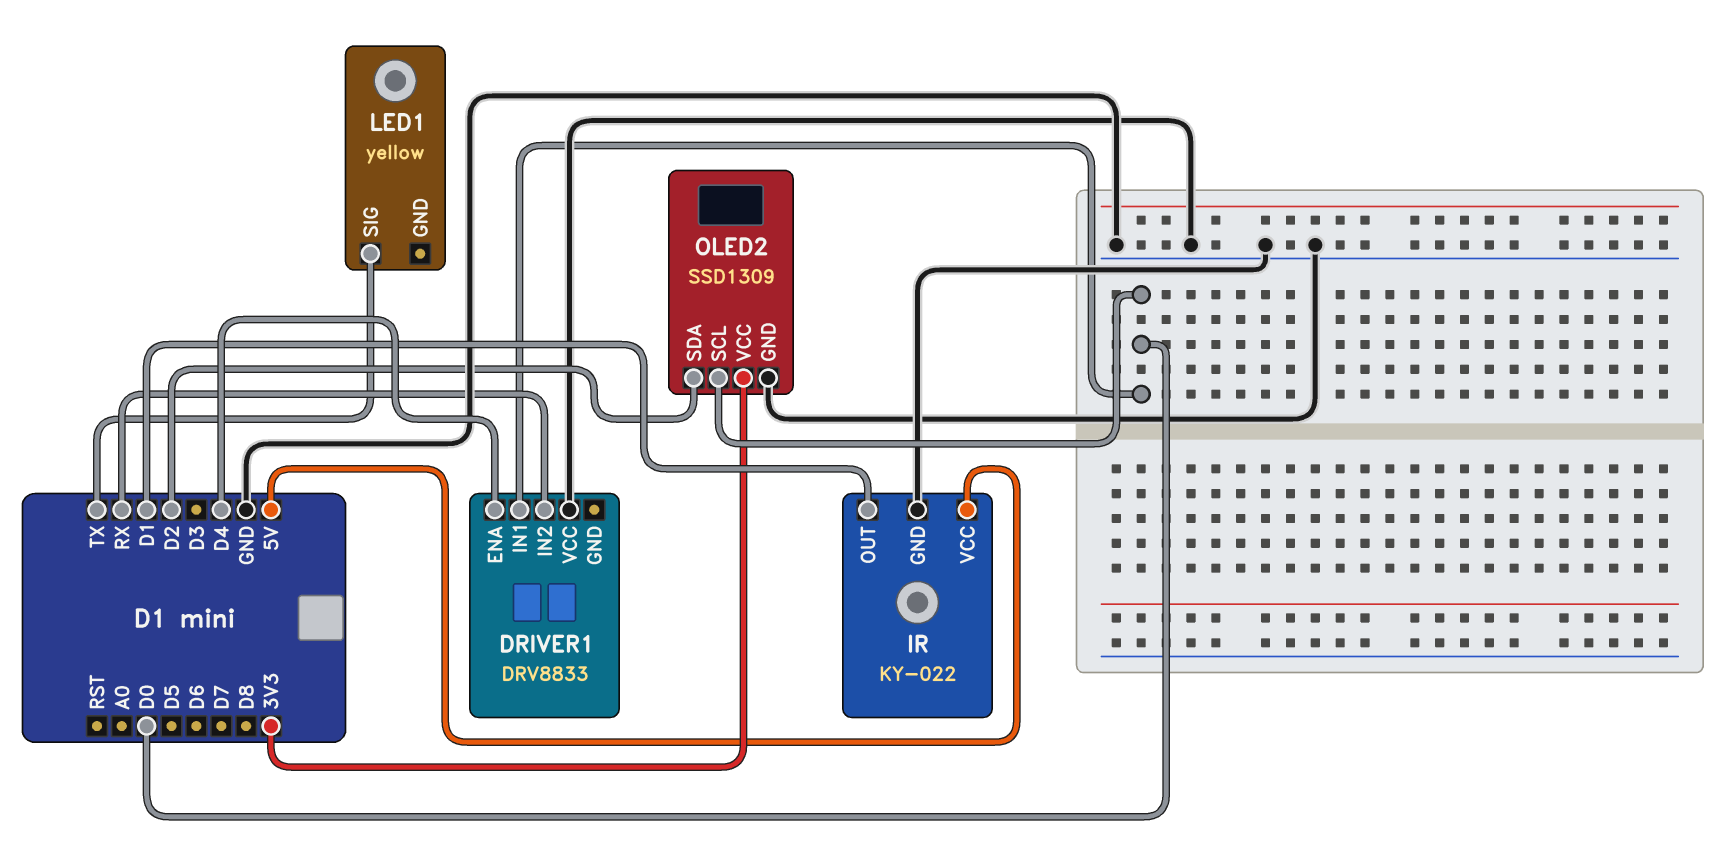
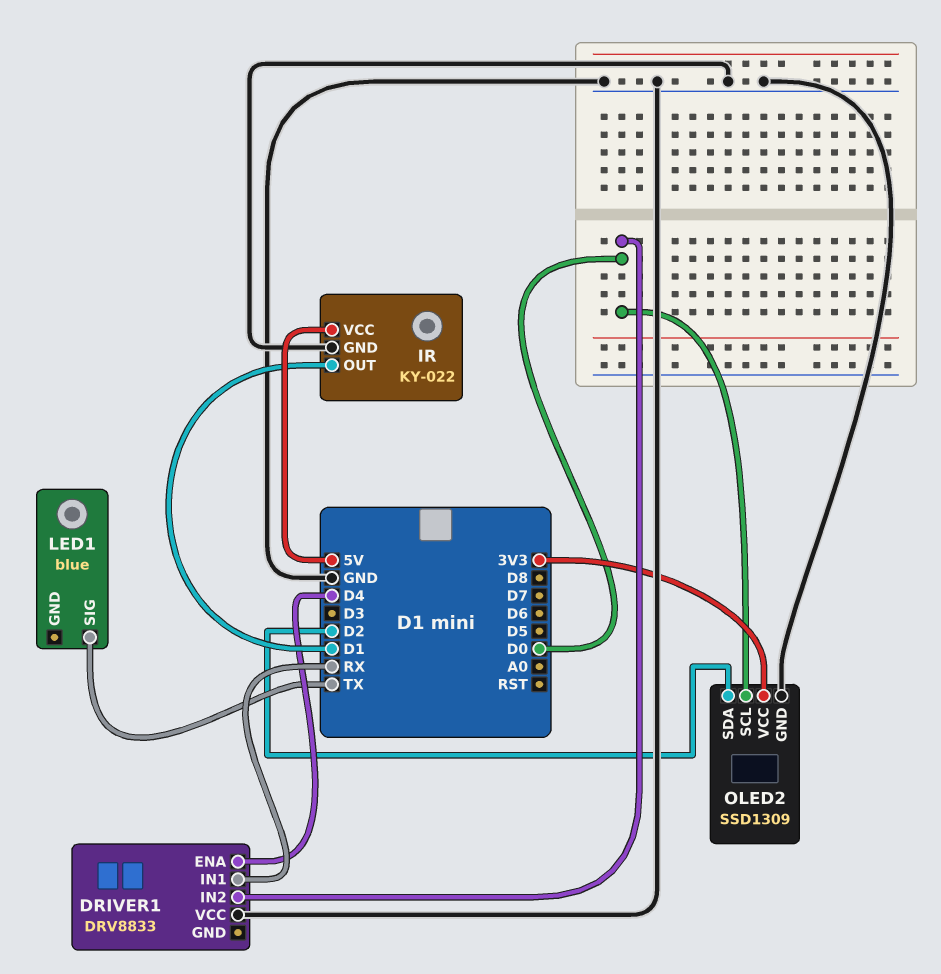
DRIVER1 pin IN1: D0 -> RX
DRIVER1 pin IN2: RX -> D0
LED1: yellow -> blue

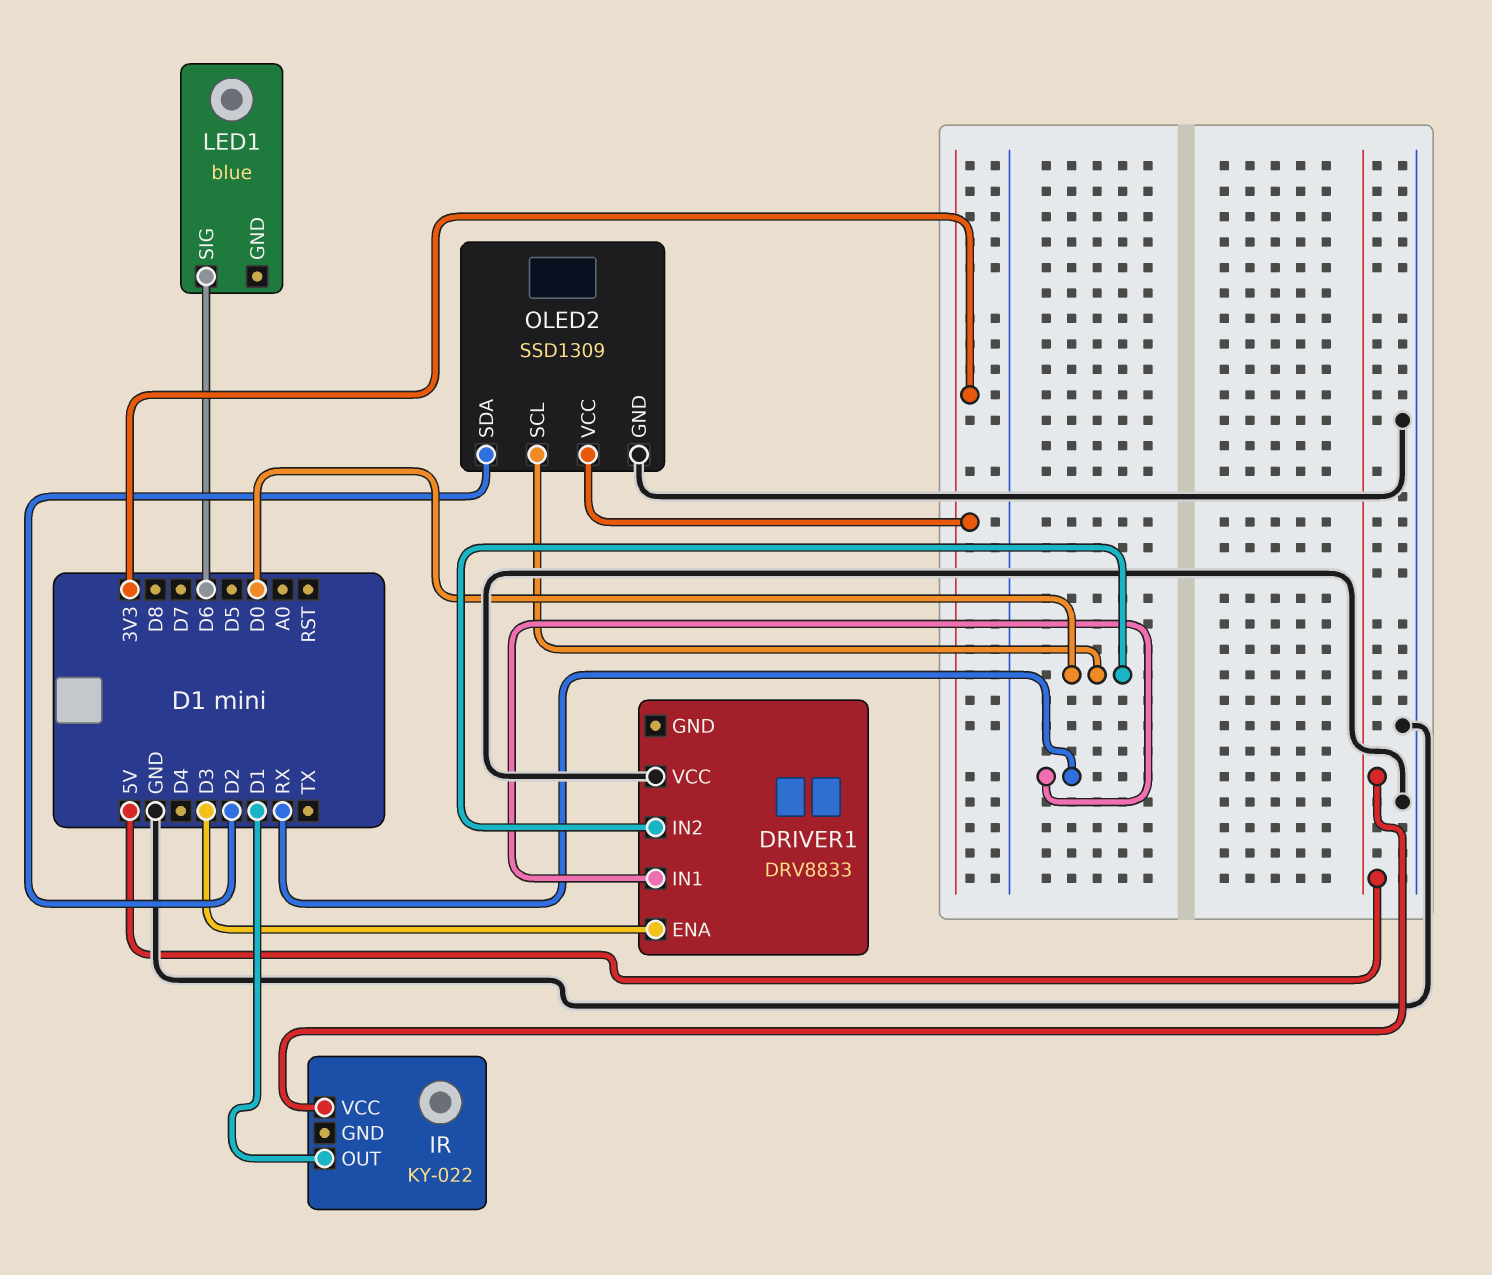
DRIVER1 pin ENA: D4 -> D3
IR pin GND: GND -> none
LED1 pin SIG: TX -> D6

